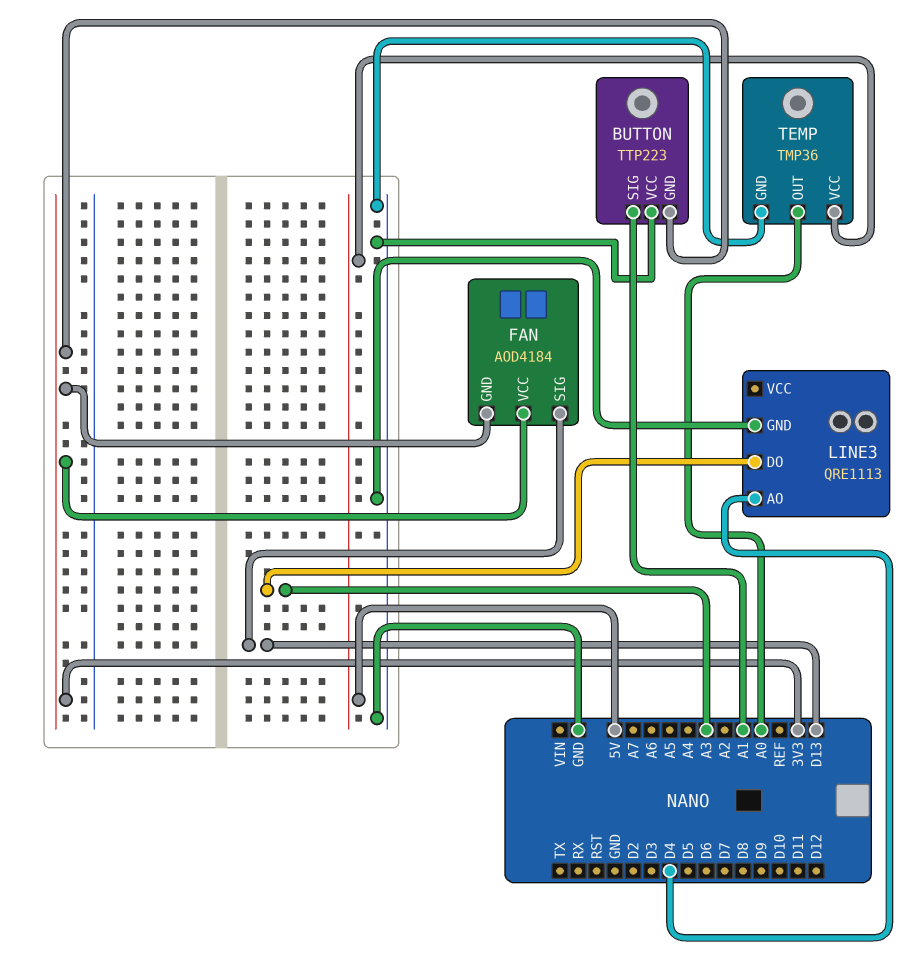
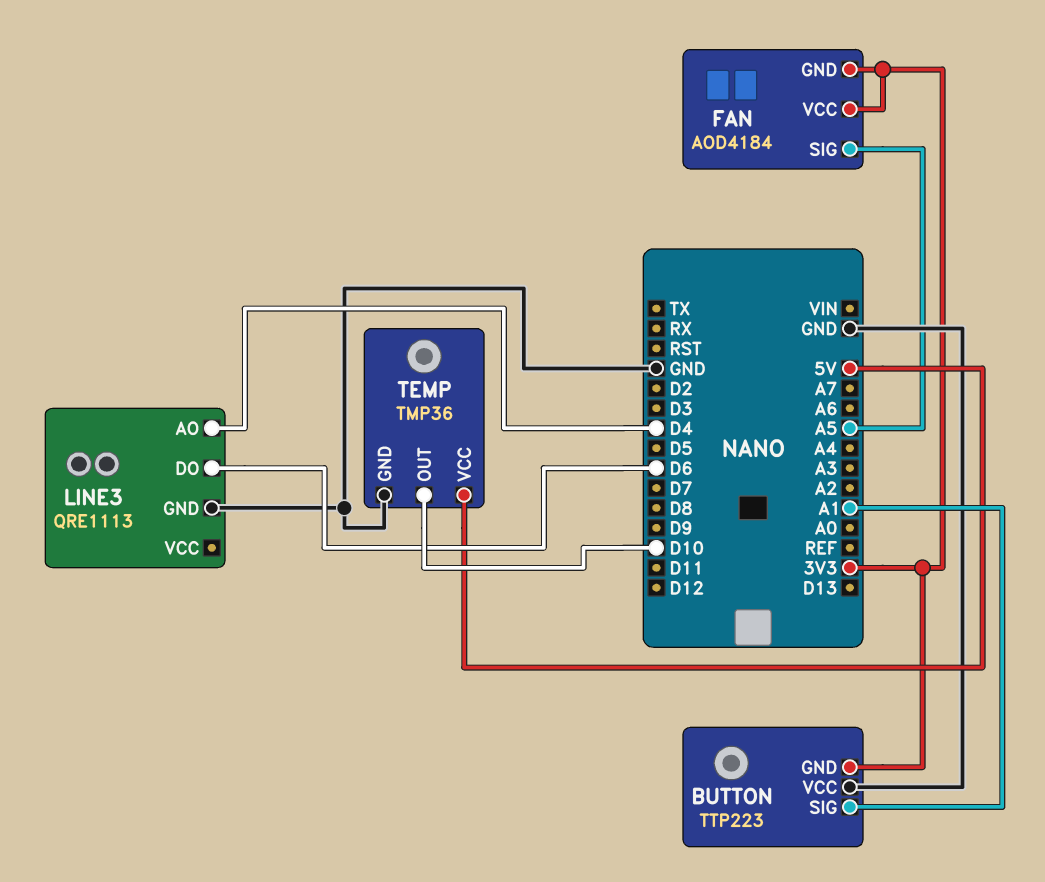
FAN pin SIG: D13 -> A5
LINE3 pin DO: A3 -> D6
TEMP pin OUT: A0 -> D10

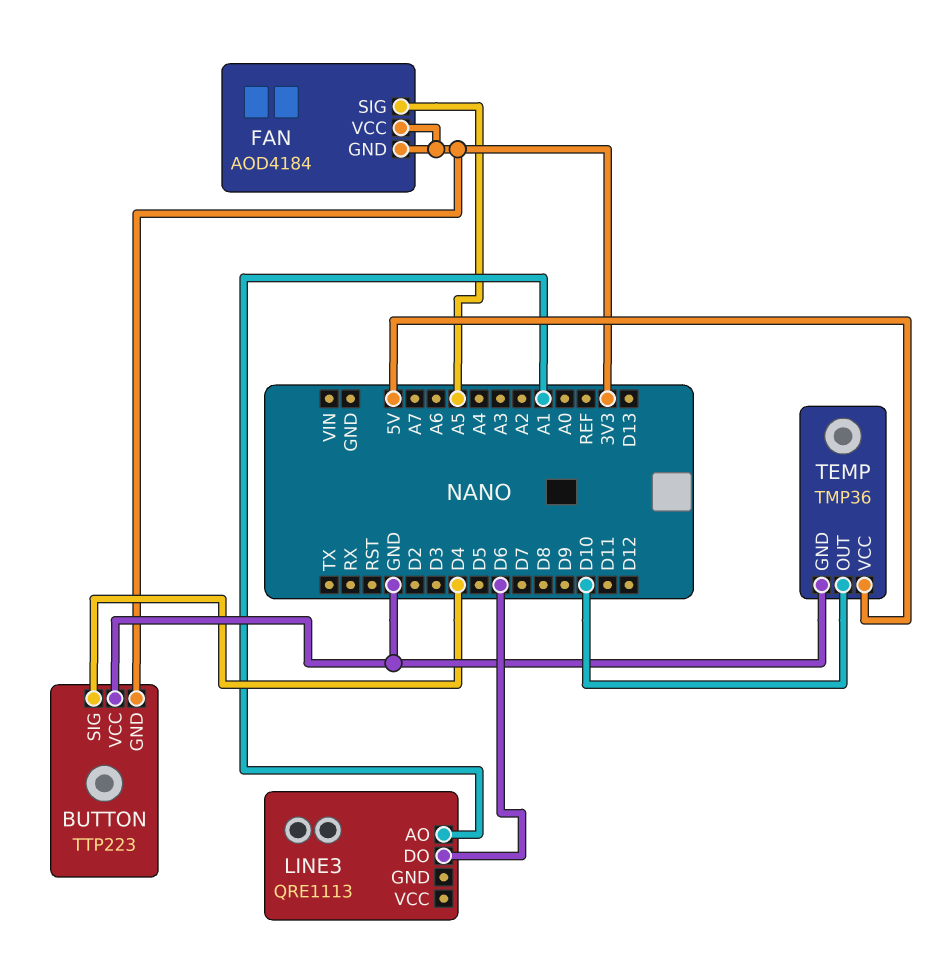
BUTTON pin SIG: A1 -> D4
LINE3 pin AO: D4 -> A1
LINE3 pin GND: GND -> none

